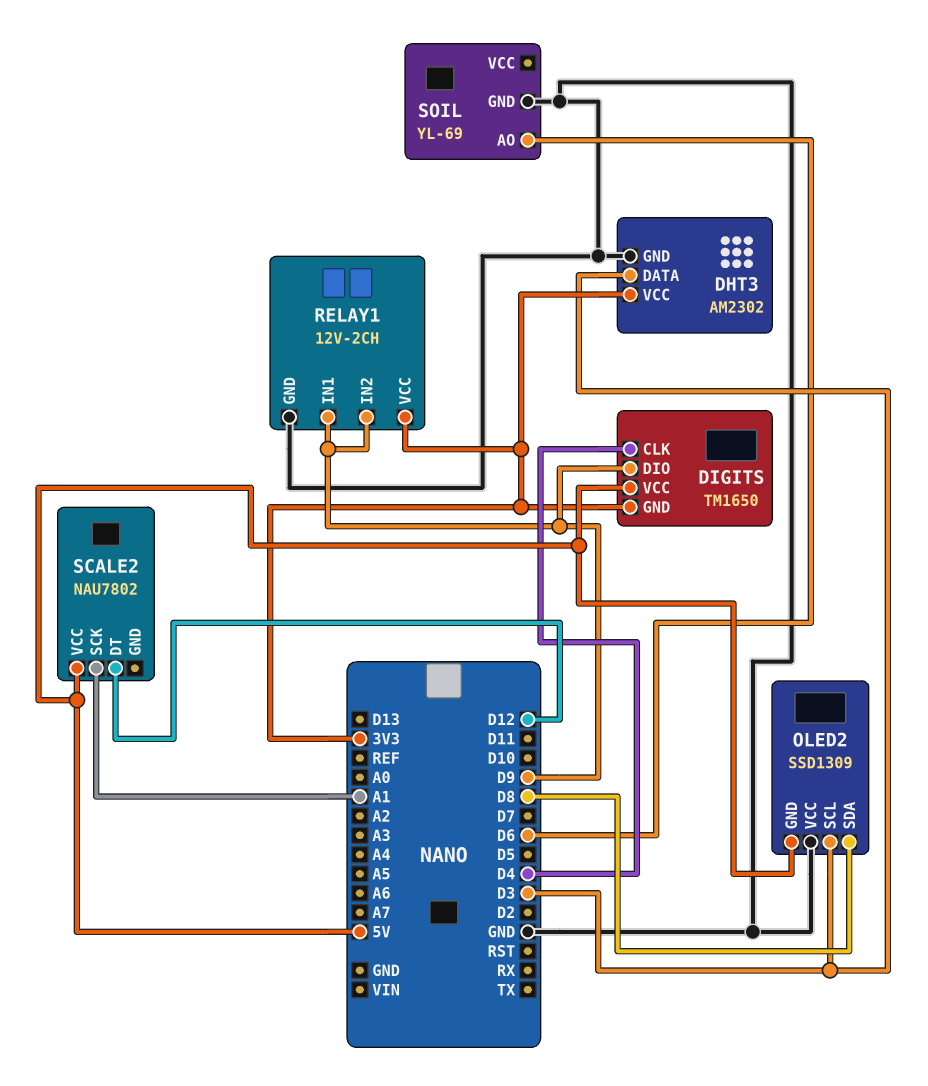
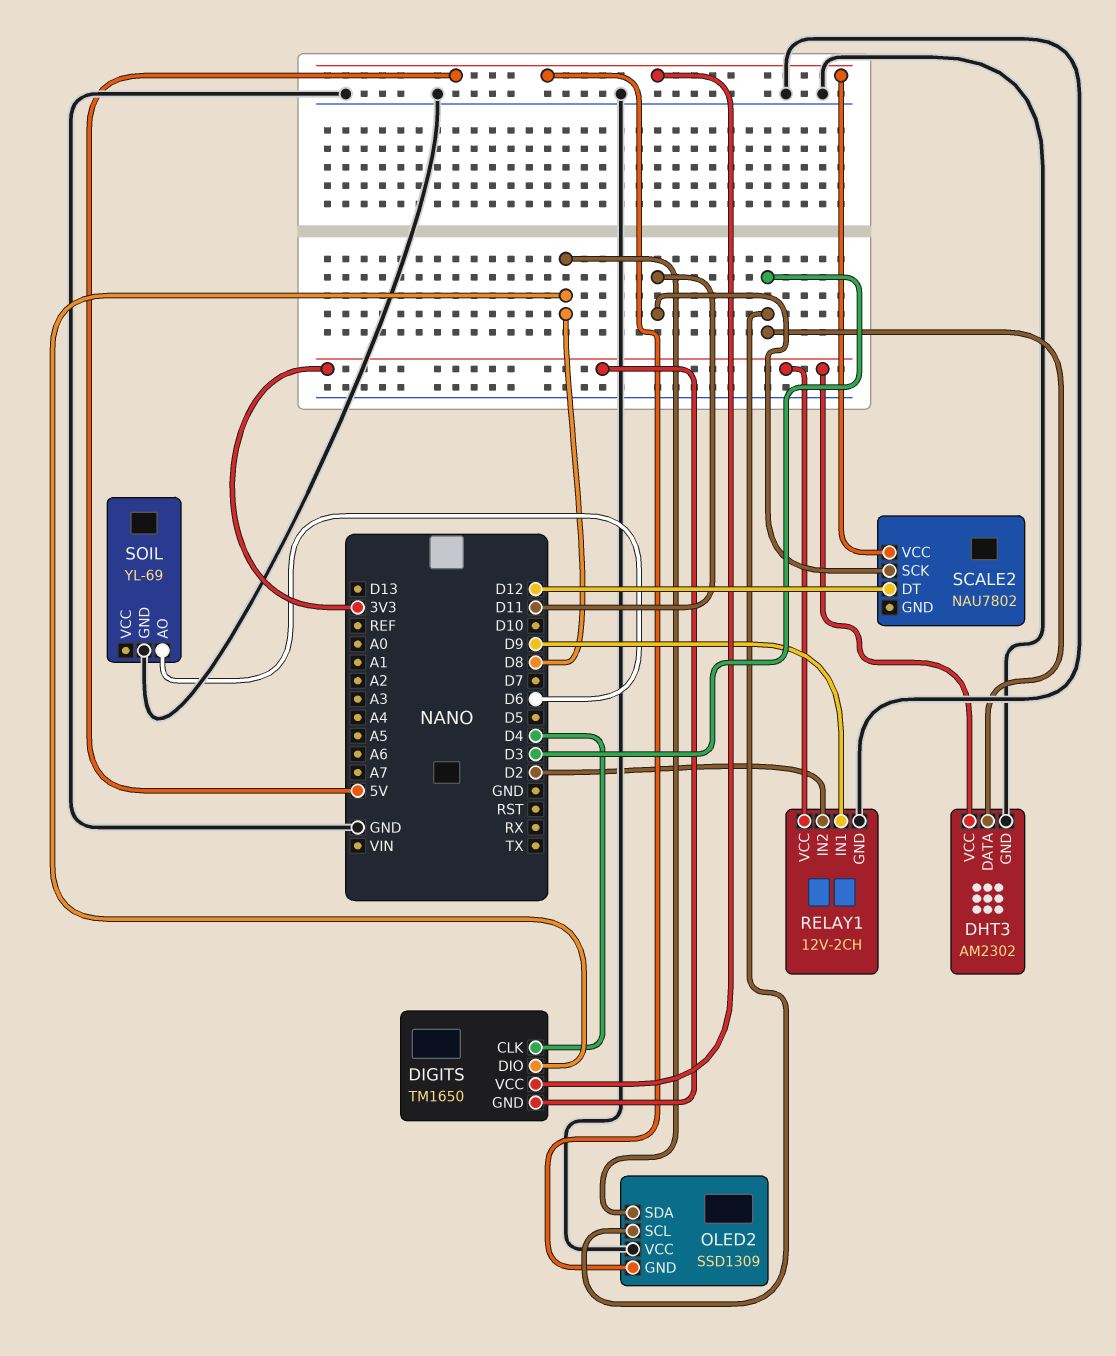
DIGITS pin DIO: D9 -> D8
RELAY1 pin IN2: D9 -> D2
SCALE2 pin SCK: A1 -> D11

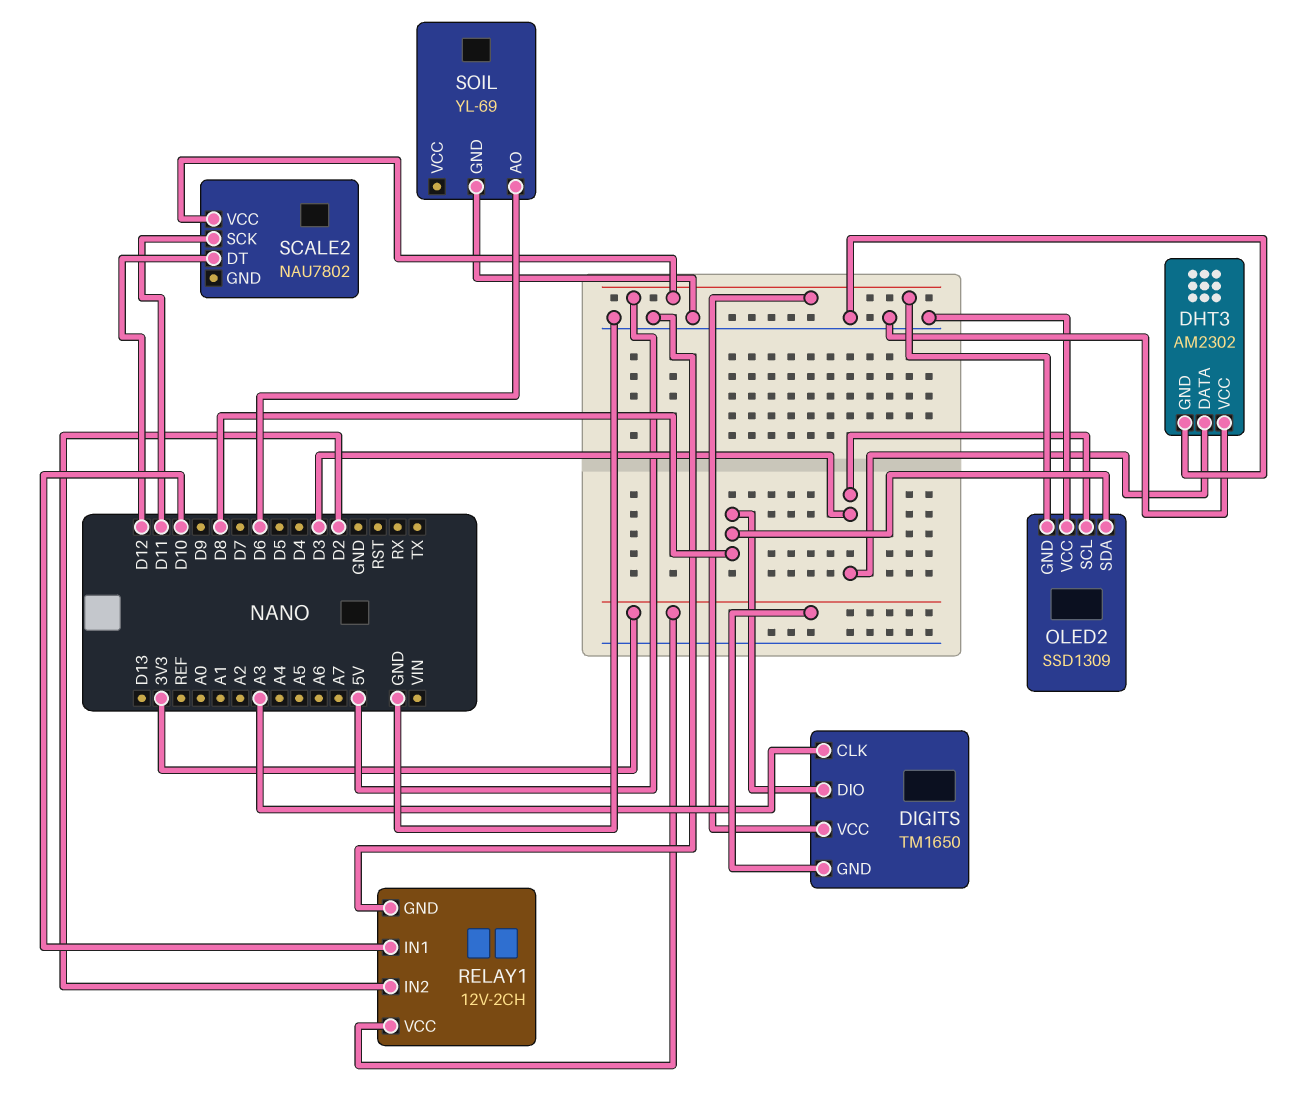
DHT3 pin VCC: 3V3 -> GND
DIGITS pin CLK: D4 -> A3
RELAY1 pin IN1: D9 -> D10

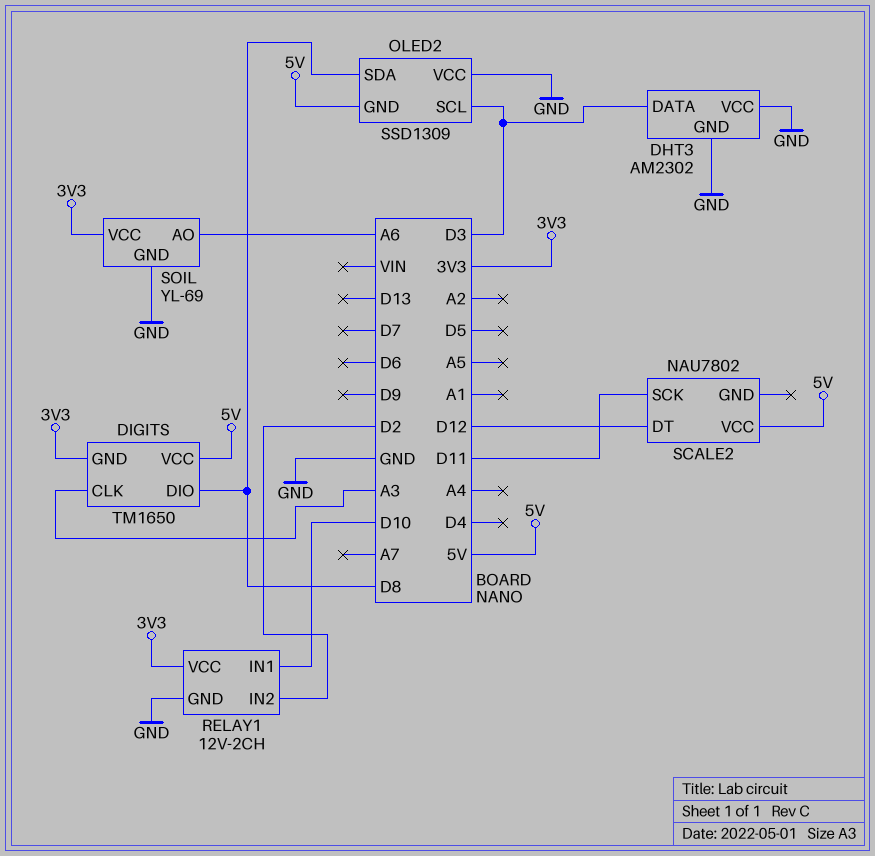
SOIL pin AO: D6 -> A6
SOIL pin VCC: none -> 3V3

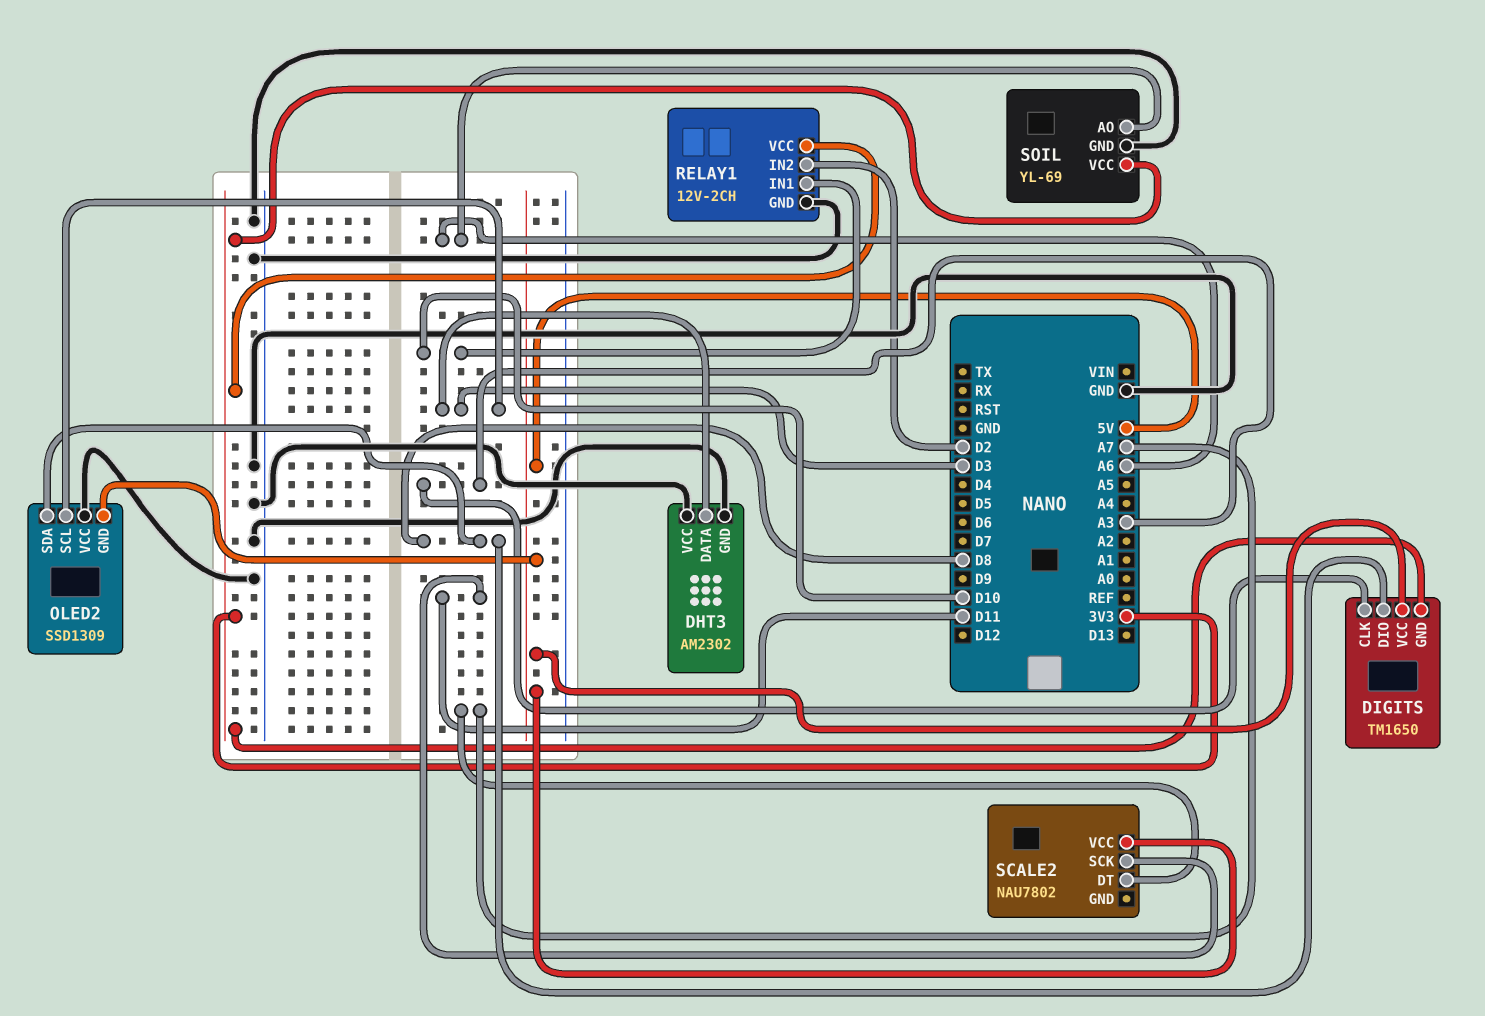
SCALE2 pin DT: D12 -> A7

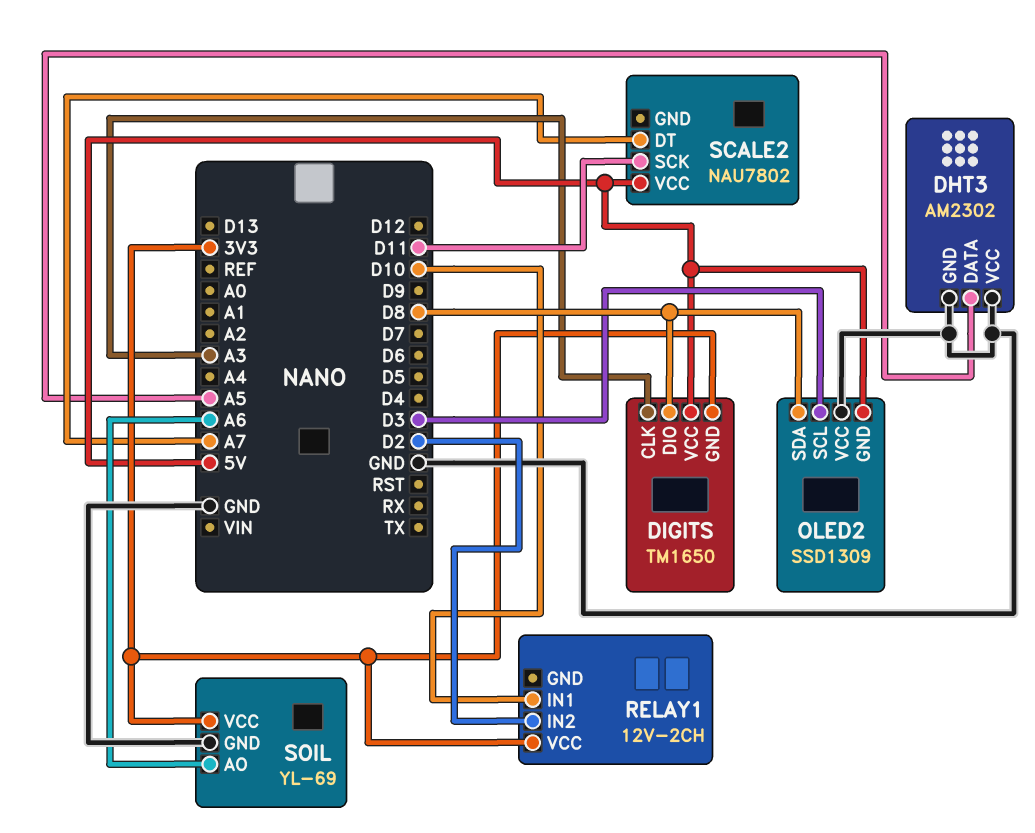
DHT3 pin DATA: D3 -> A5
RELAY1 pin GND: GND -> none

